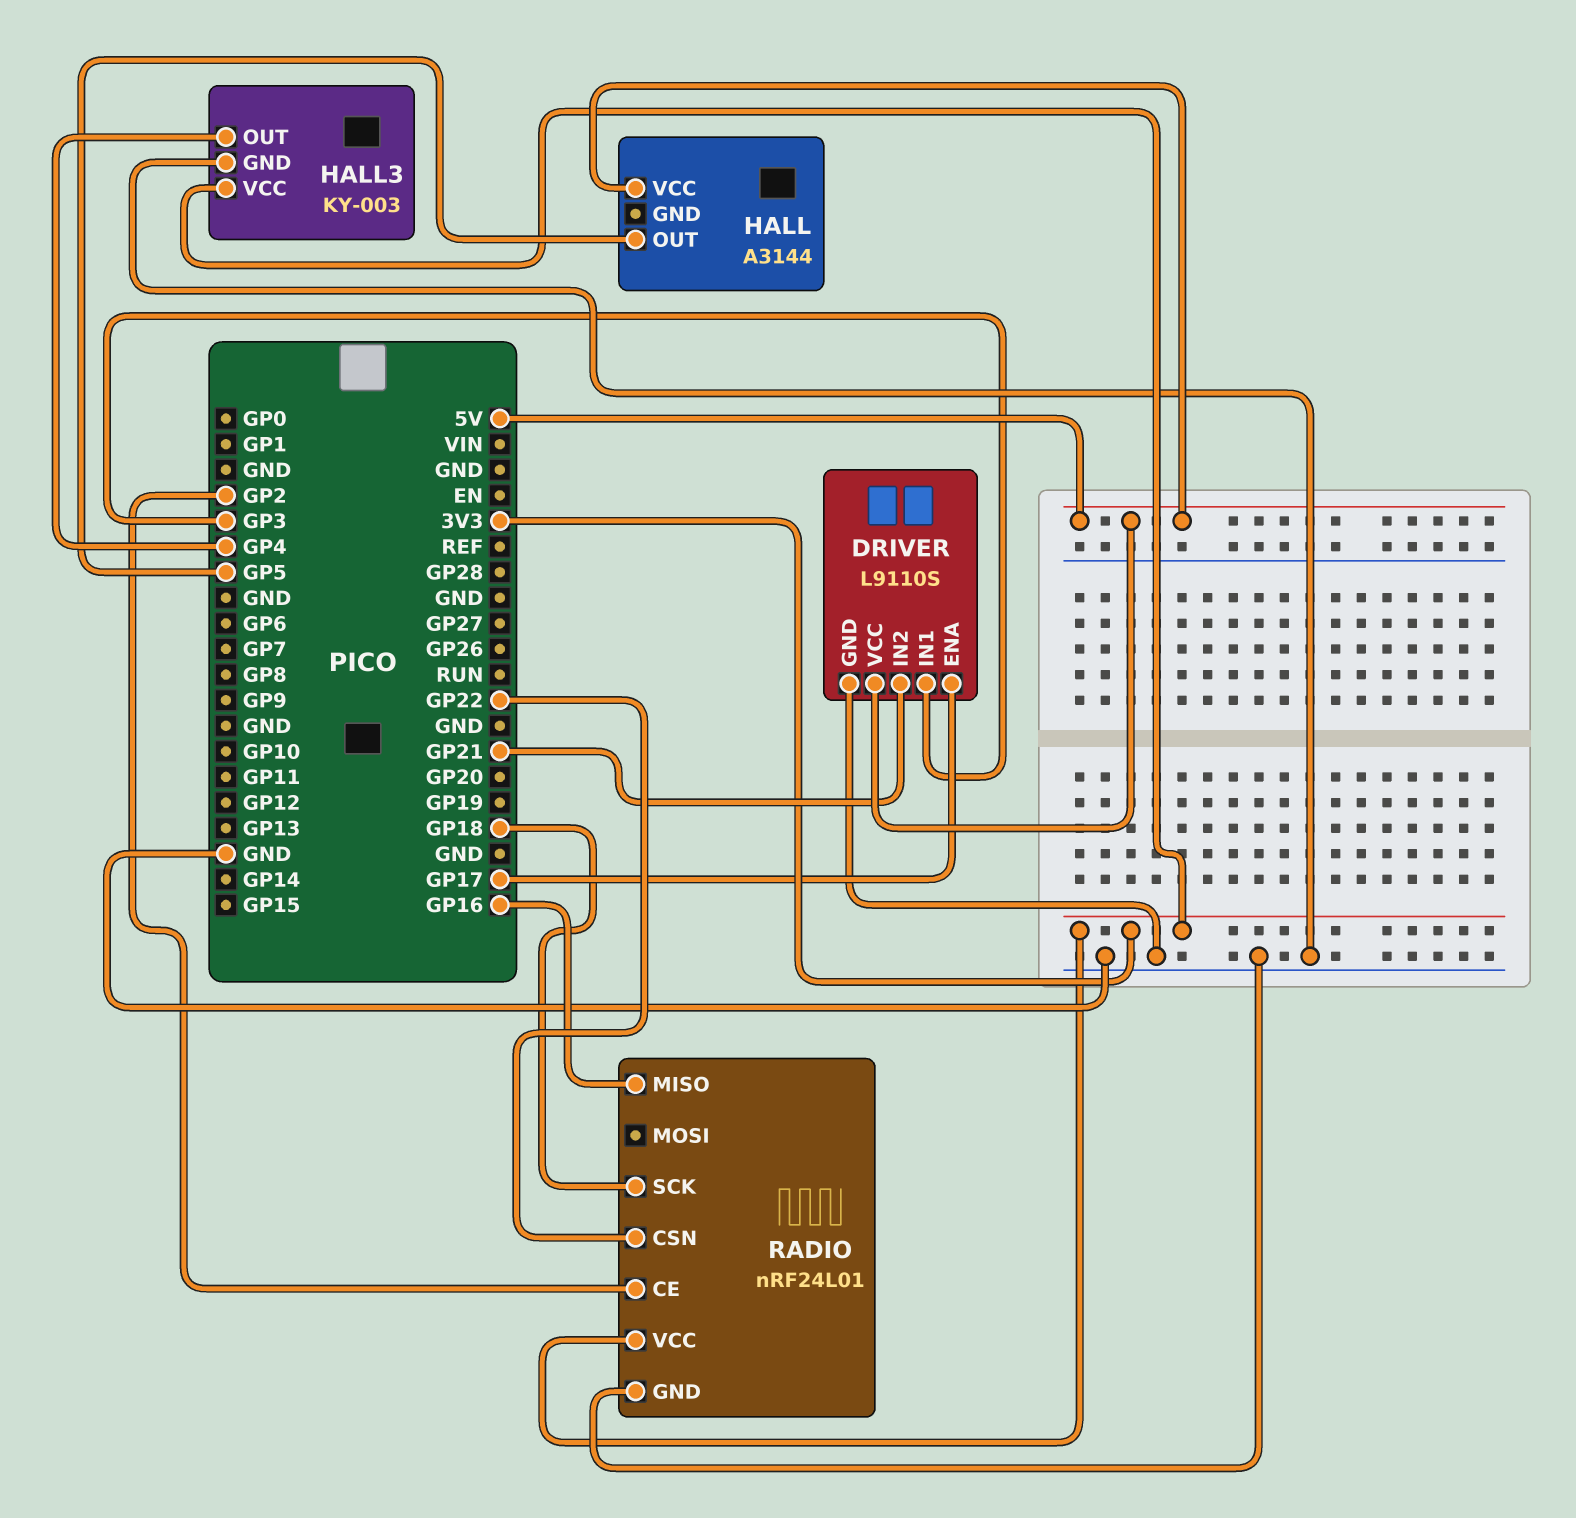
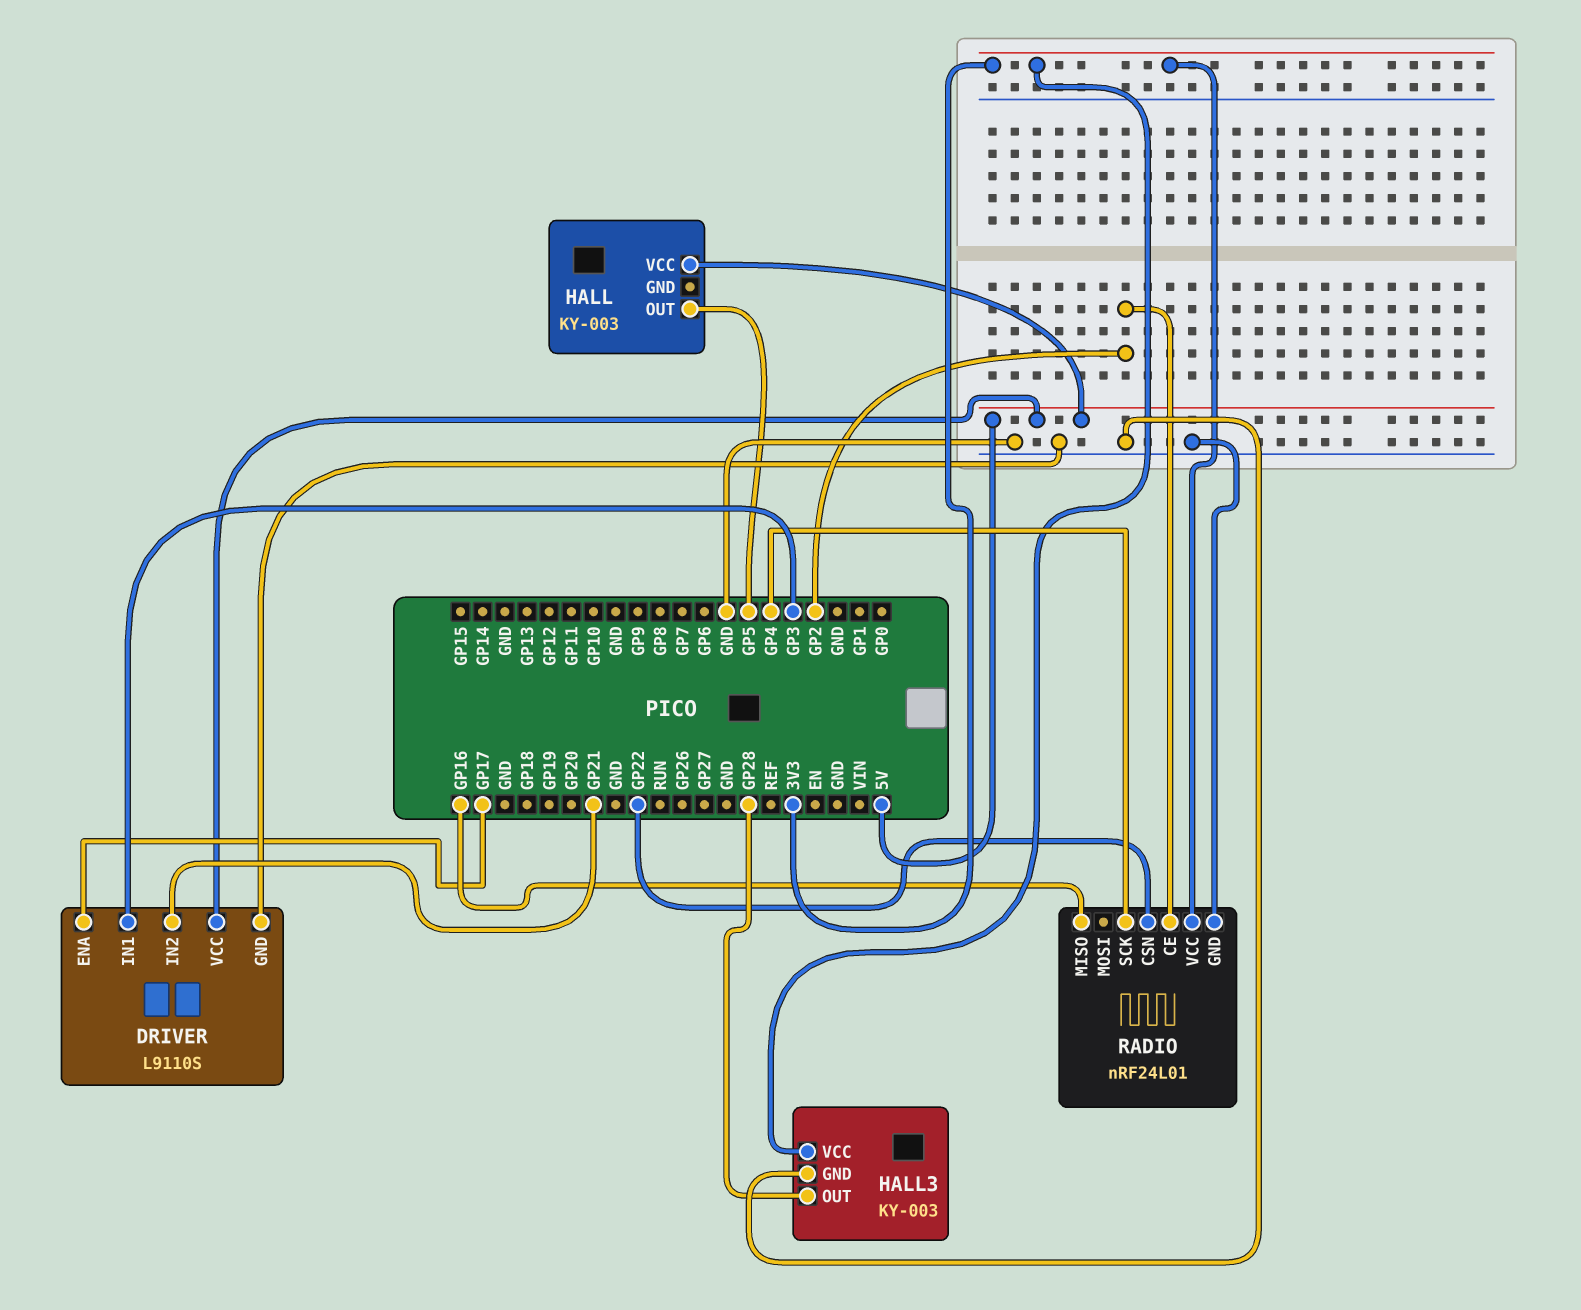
HALL: A3144 -> KY-003
HALL3 pin OUT: GP4 -> GP28
RADIO pin SCK: GP18 -> GP4

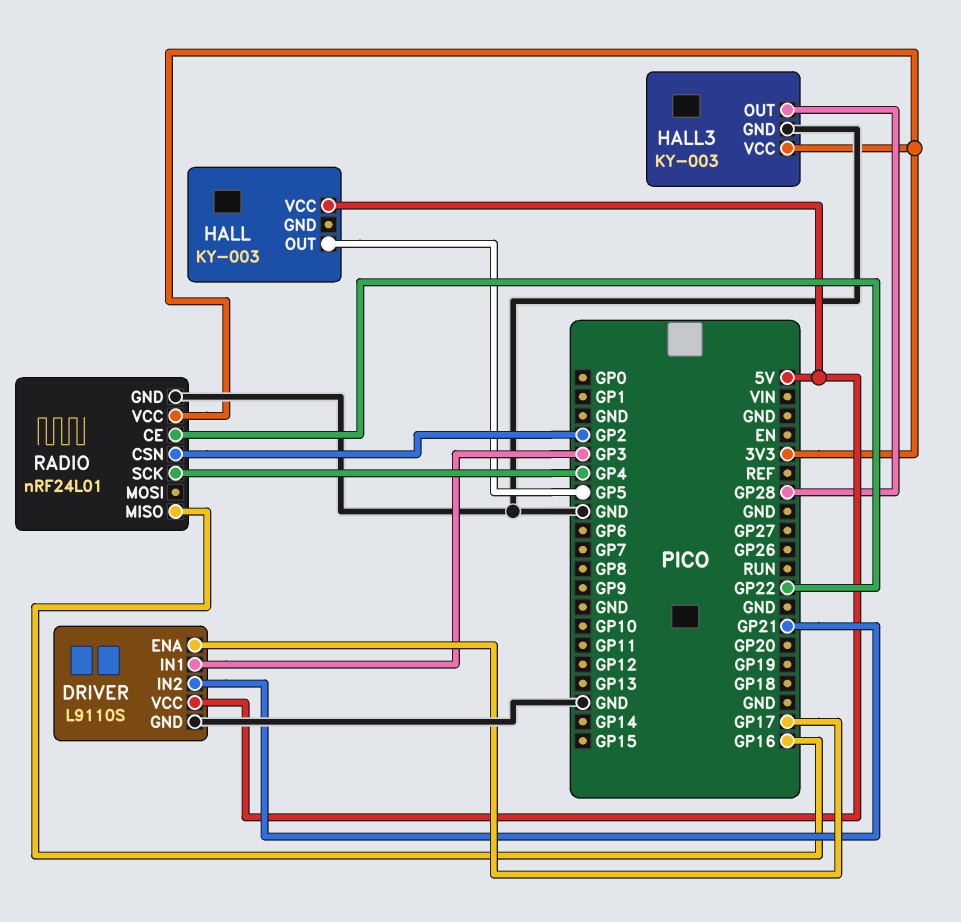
RADIO pin CE: GP2 -> GP22
RADIO pin CSN: GP22 -> GP2

